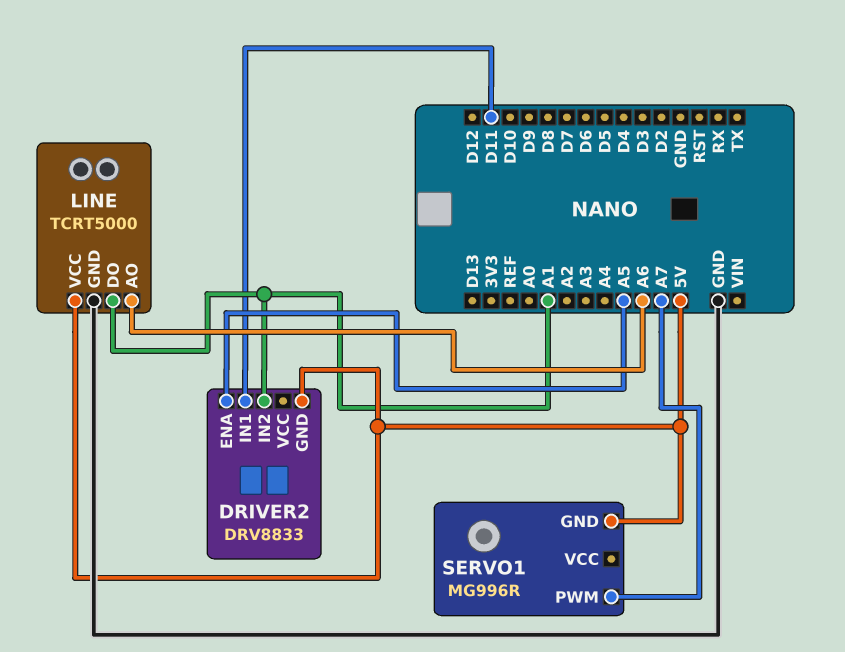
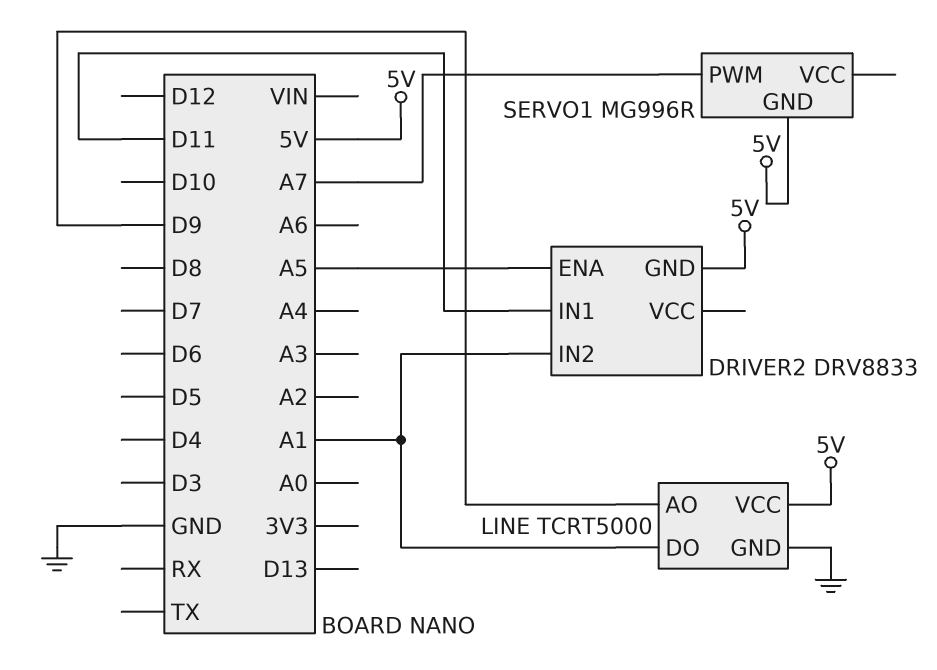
LINE pin AO: A6 -> D9

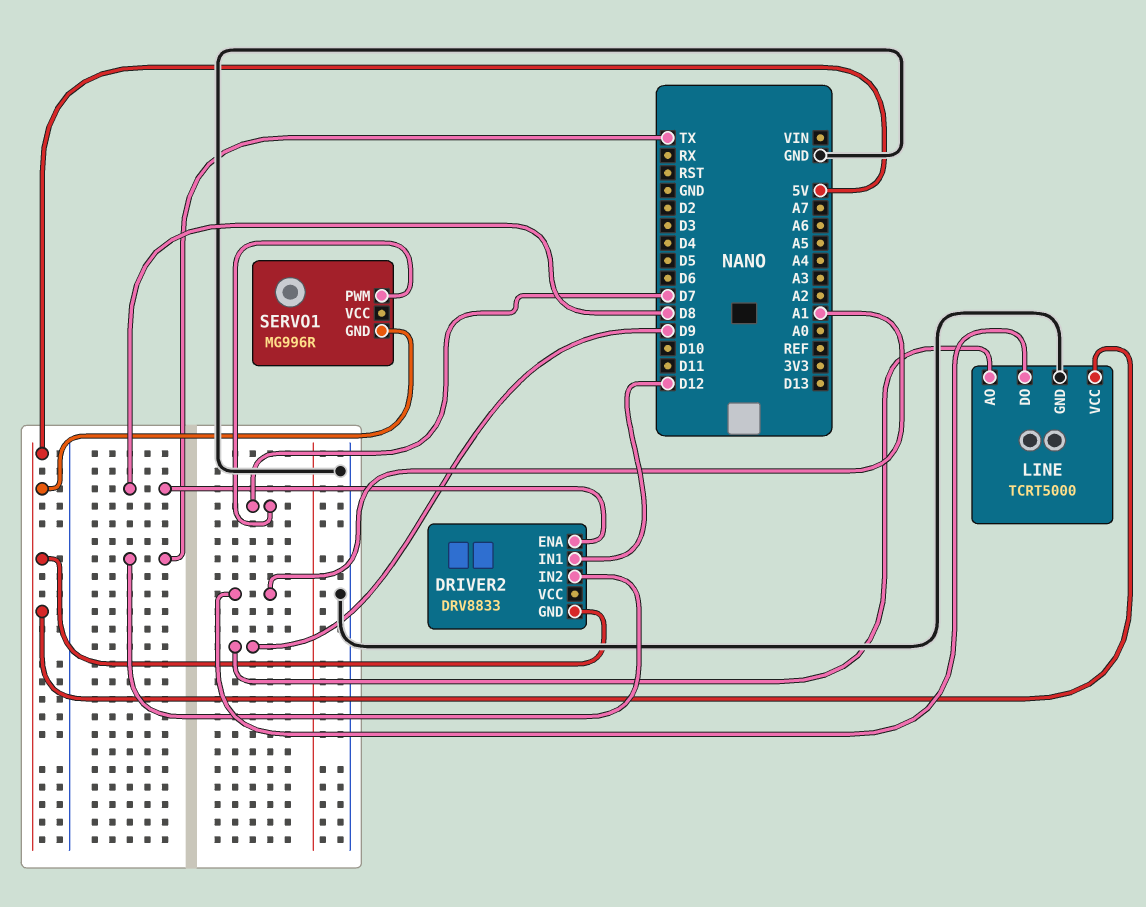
DRIVER2 pin ENA: A5 -> D8
DRIVER2 pin IN1: D11 -> D12
DRIVER2 pin IN2: A1 -> TX
SERVO1 pin PWM: A7 -> D7

